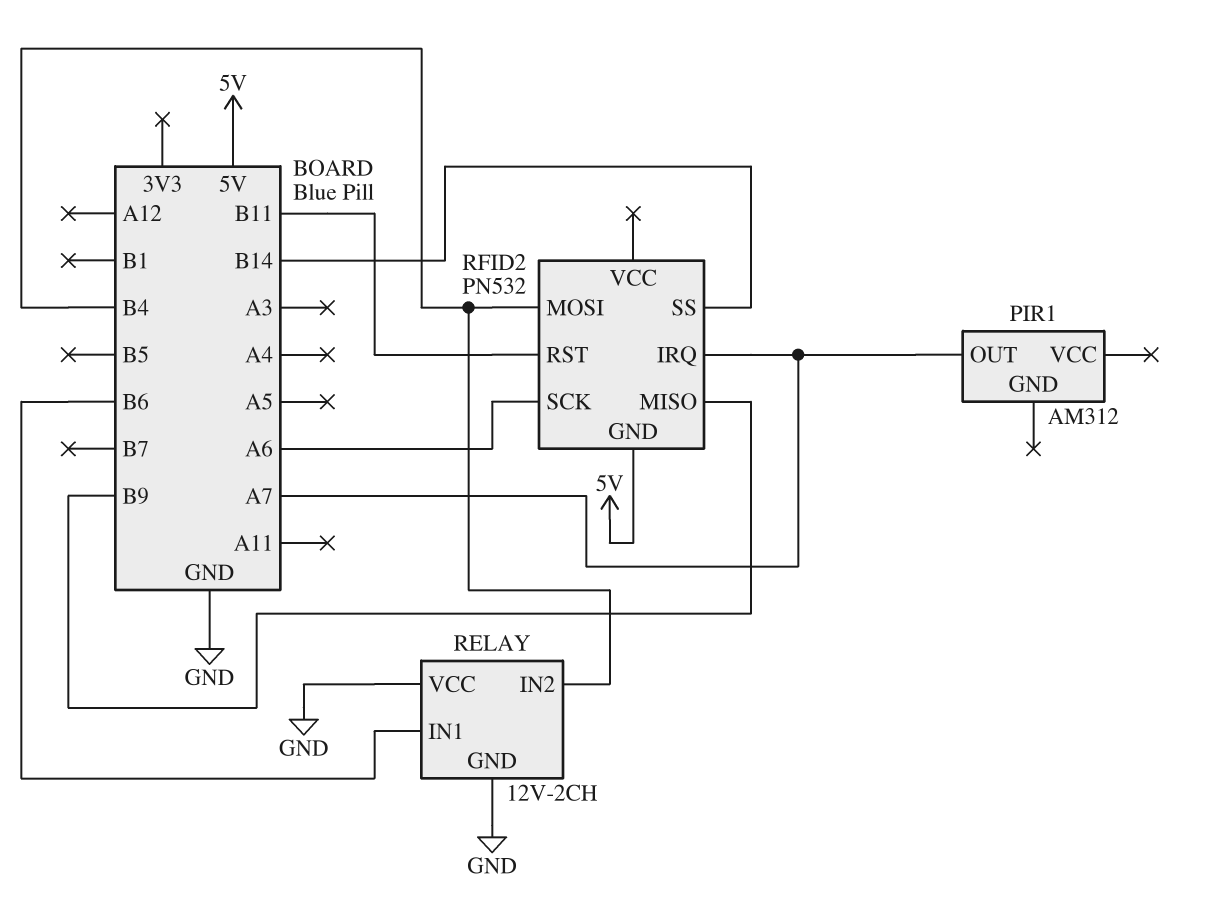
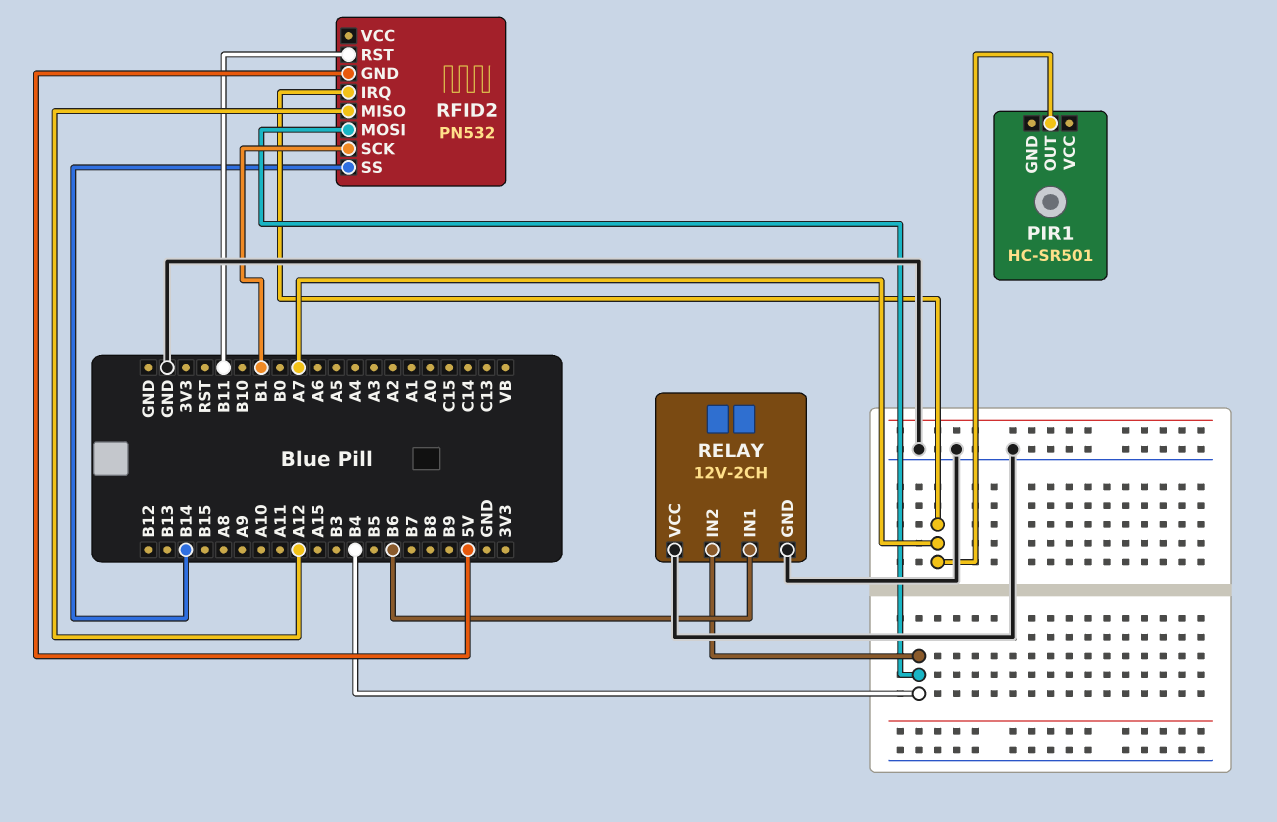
PIR1: AM312 -> HC-SR501
RFID2 pin MISO: B9 -> A12
RFID2 pin SCK: A6 -> B1

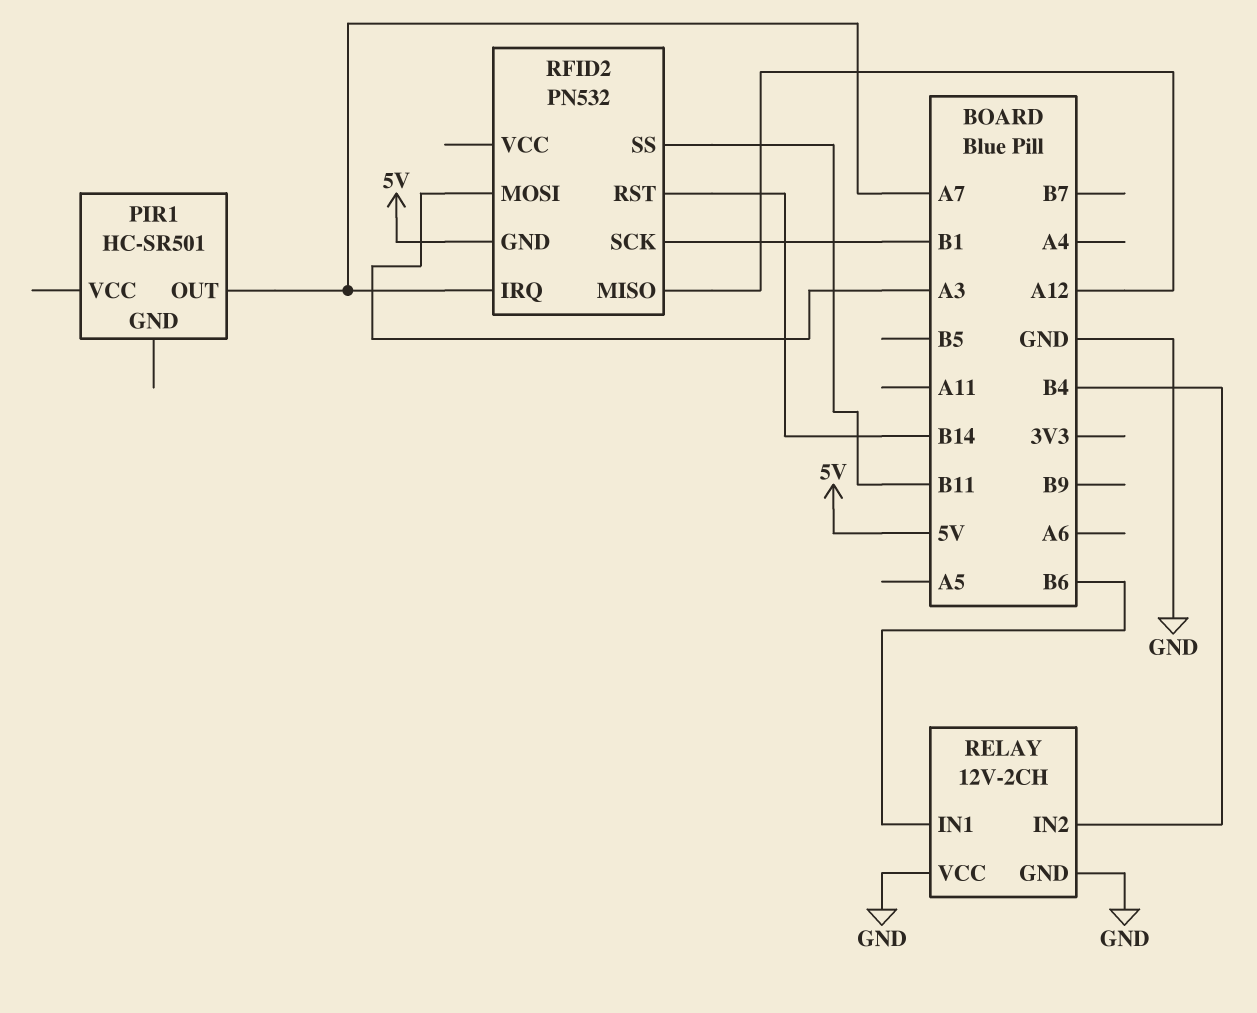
RFID2 pin MOSI: B4 -> A3
RFID2 pin RST: B11 -> B14
RFID2 pin SS: B14 -> B11

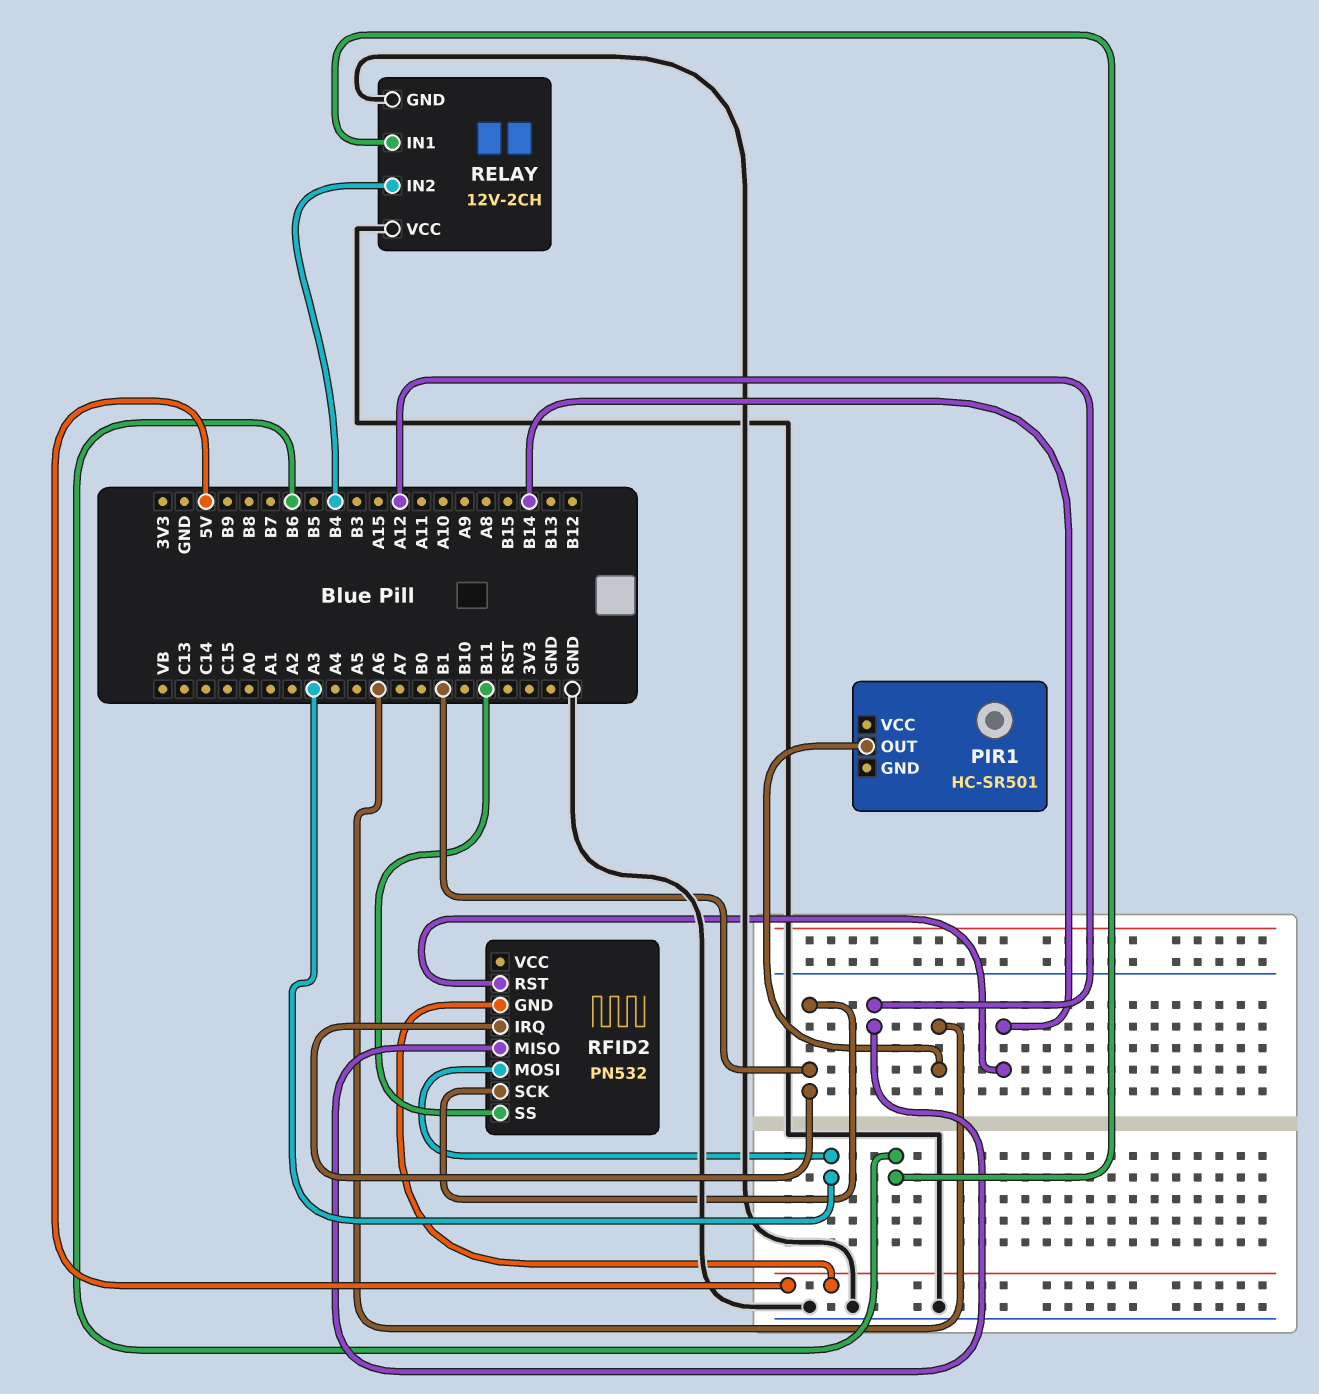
PIR1 pin OUT: A7 -> A6
RFID2 pin IRQ: A7 -> B1

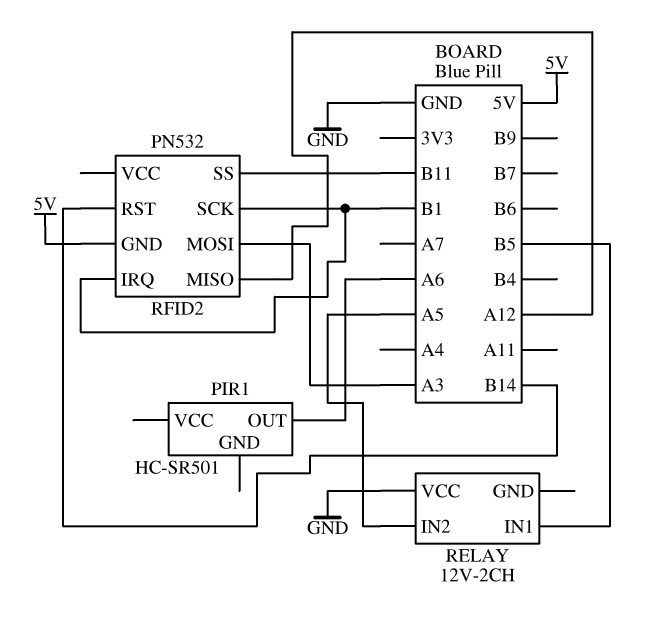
RELAY pin GND: GND -> none
RELAY pin IN1: B6 -> B5
RELAY pin IN2: B4 -> A5

